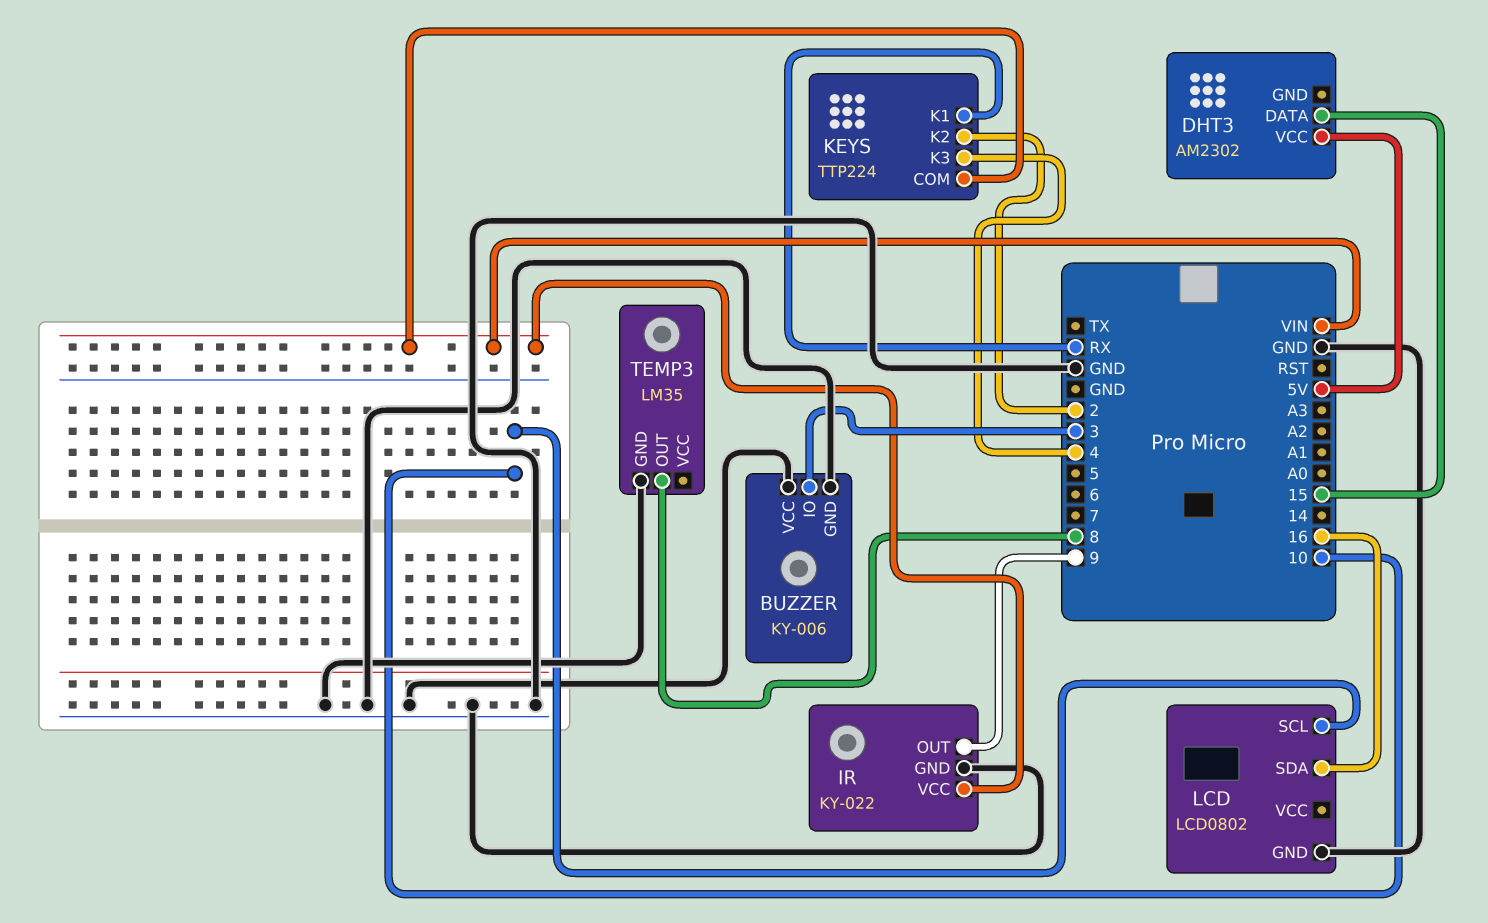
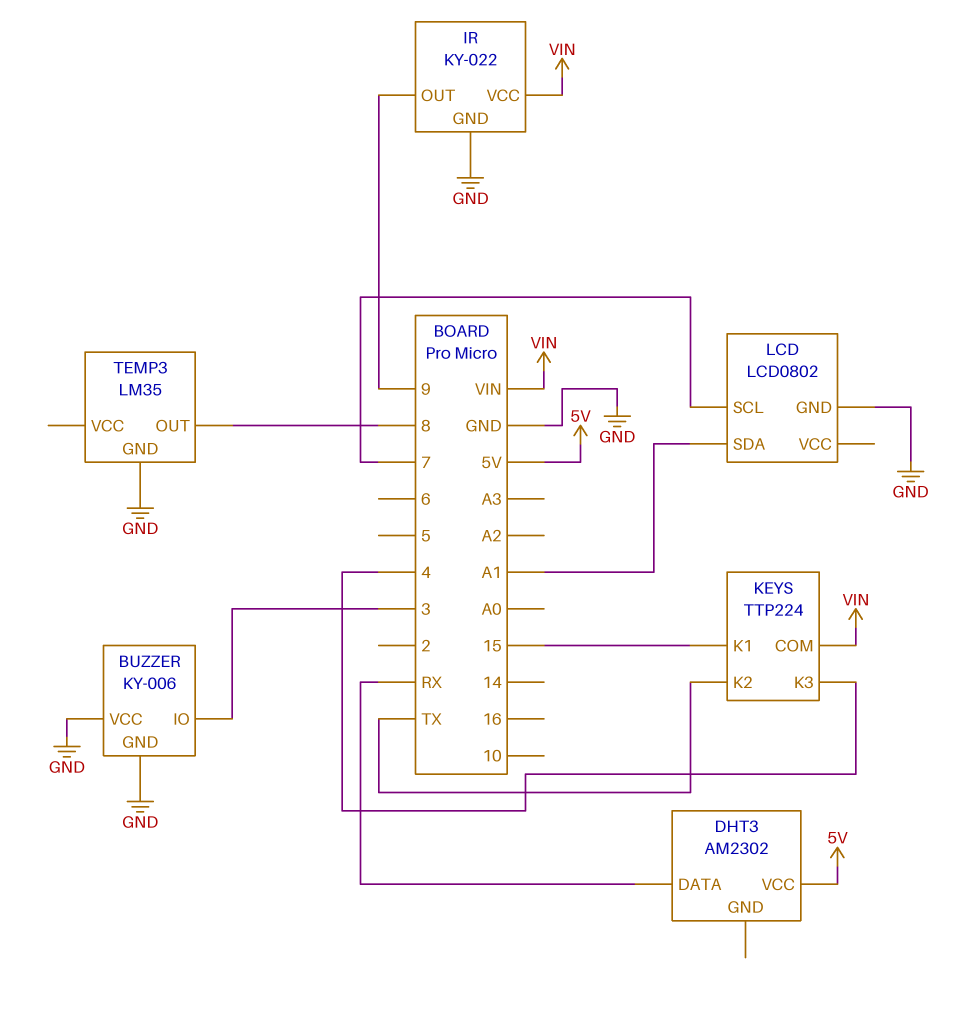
DHT3 pin DATA: 15 -> RX
KEYS pin K1: RX -> 15
KEYS pin K2: 2 -> TX
LCD pin SCL: 10 -> 7
LCD pin SDA: 16 -> A1

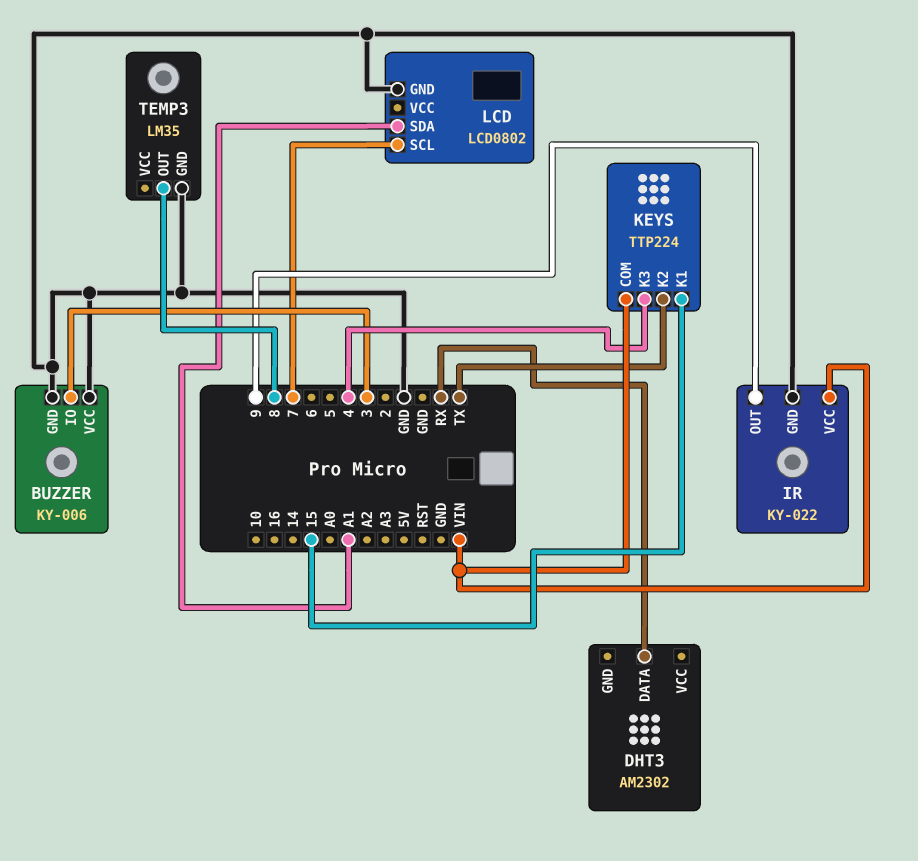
DHT3 pin VCC: 5V -> none

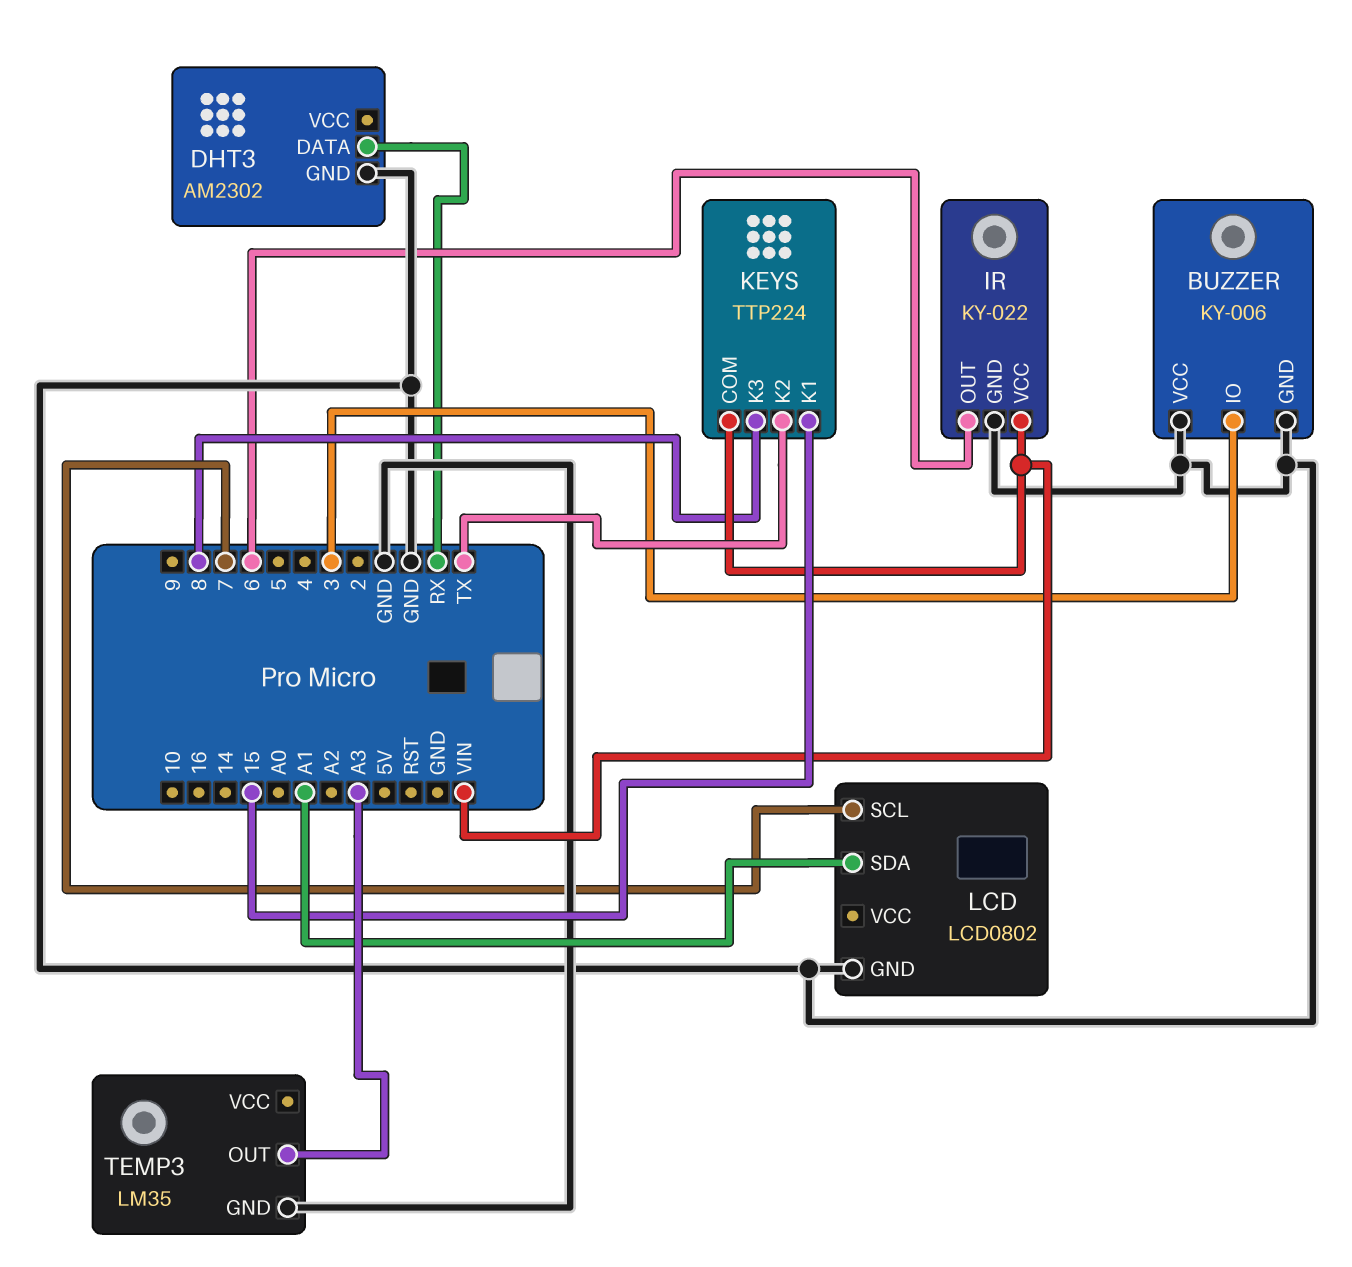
DHT3 pin GND: none -> GND
IR pin OUT: 9 -> 6
KEYS pin K3: 4 -> 8
TEMP3 pin OUT: 8 -> A3

